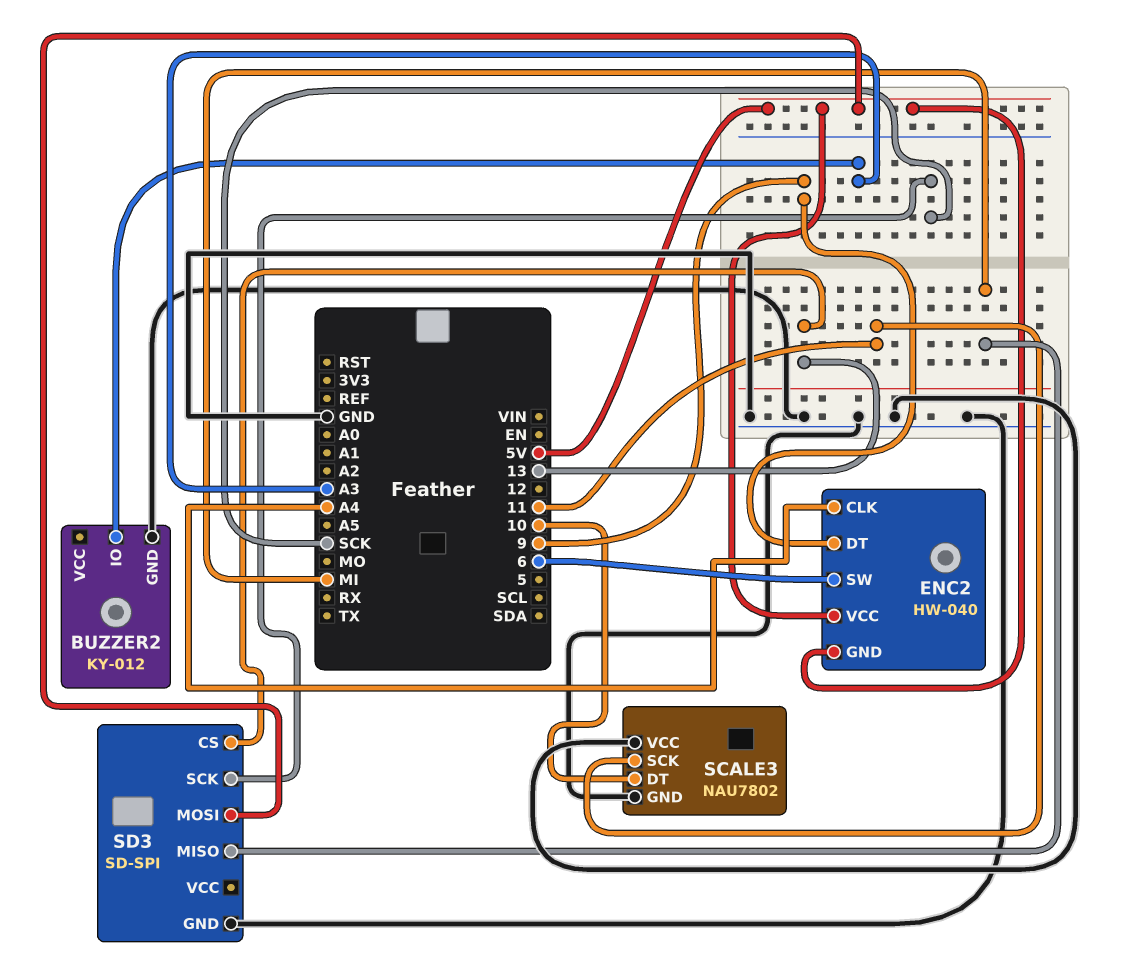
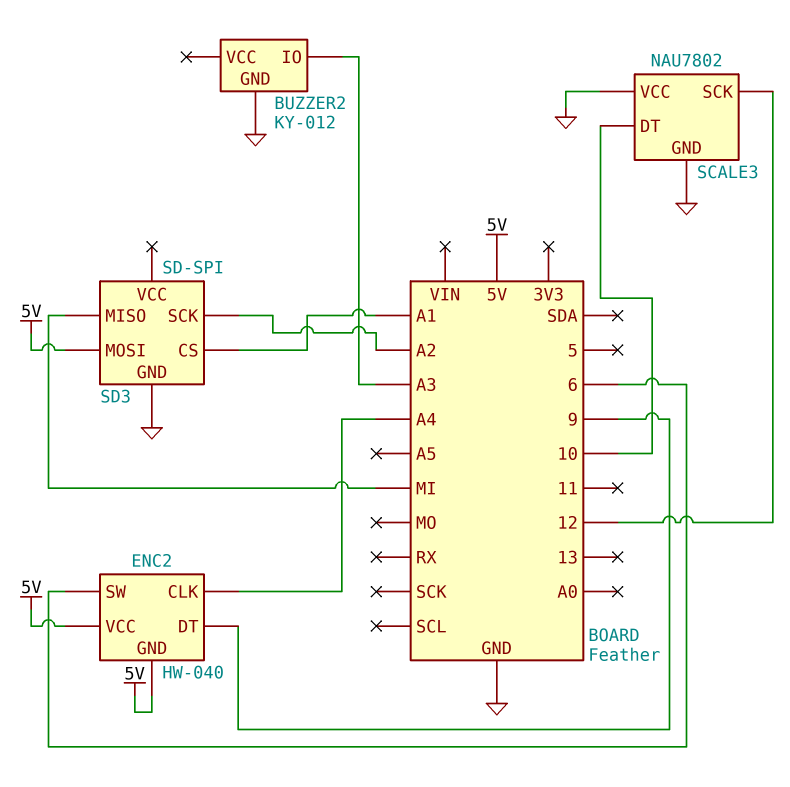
SCALE3 pin SCK: 11 -> 12
SD3 pin CS: 13 -> A1
SD3 pin SCK: SCK -> A2

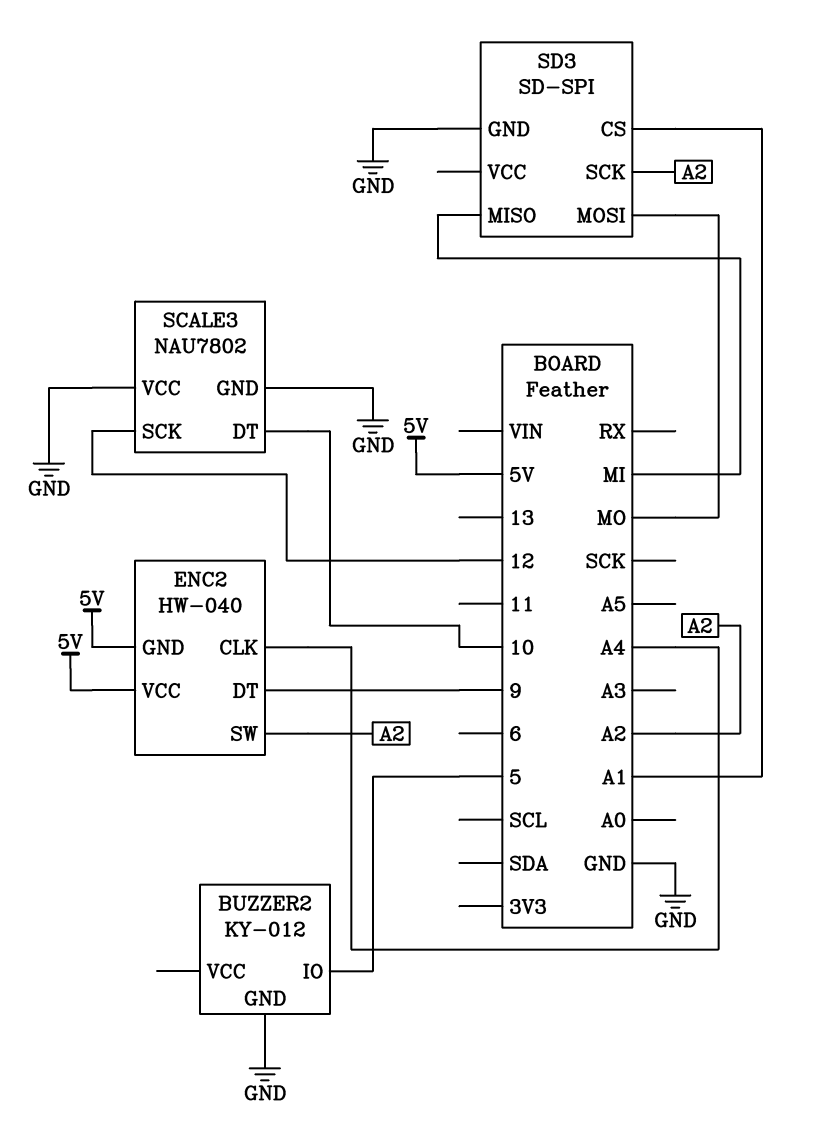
BUZZER2 pin IO: A3 -> 5
ENC2 pin SW: 6 -> A2
SD3 pin MOSI: 5V -> MO

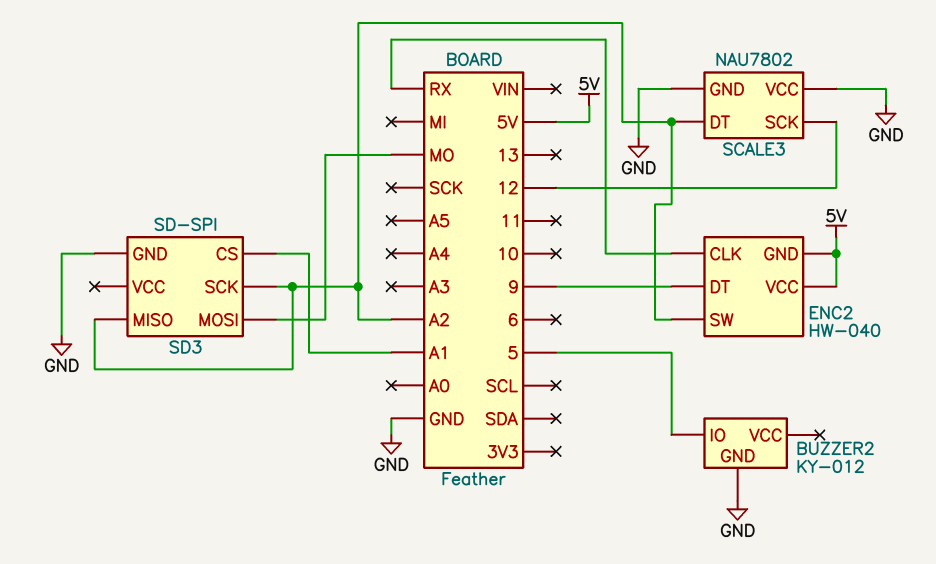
ENC2 pin CLK: A4 -> RX
SCALE3 pin DT: 10 -> A2
SD3 pin MISO: MI -> A2

